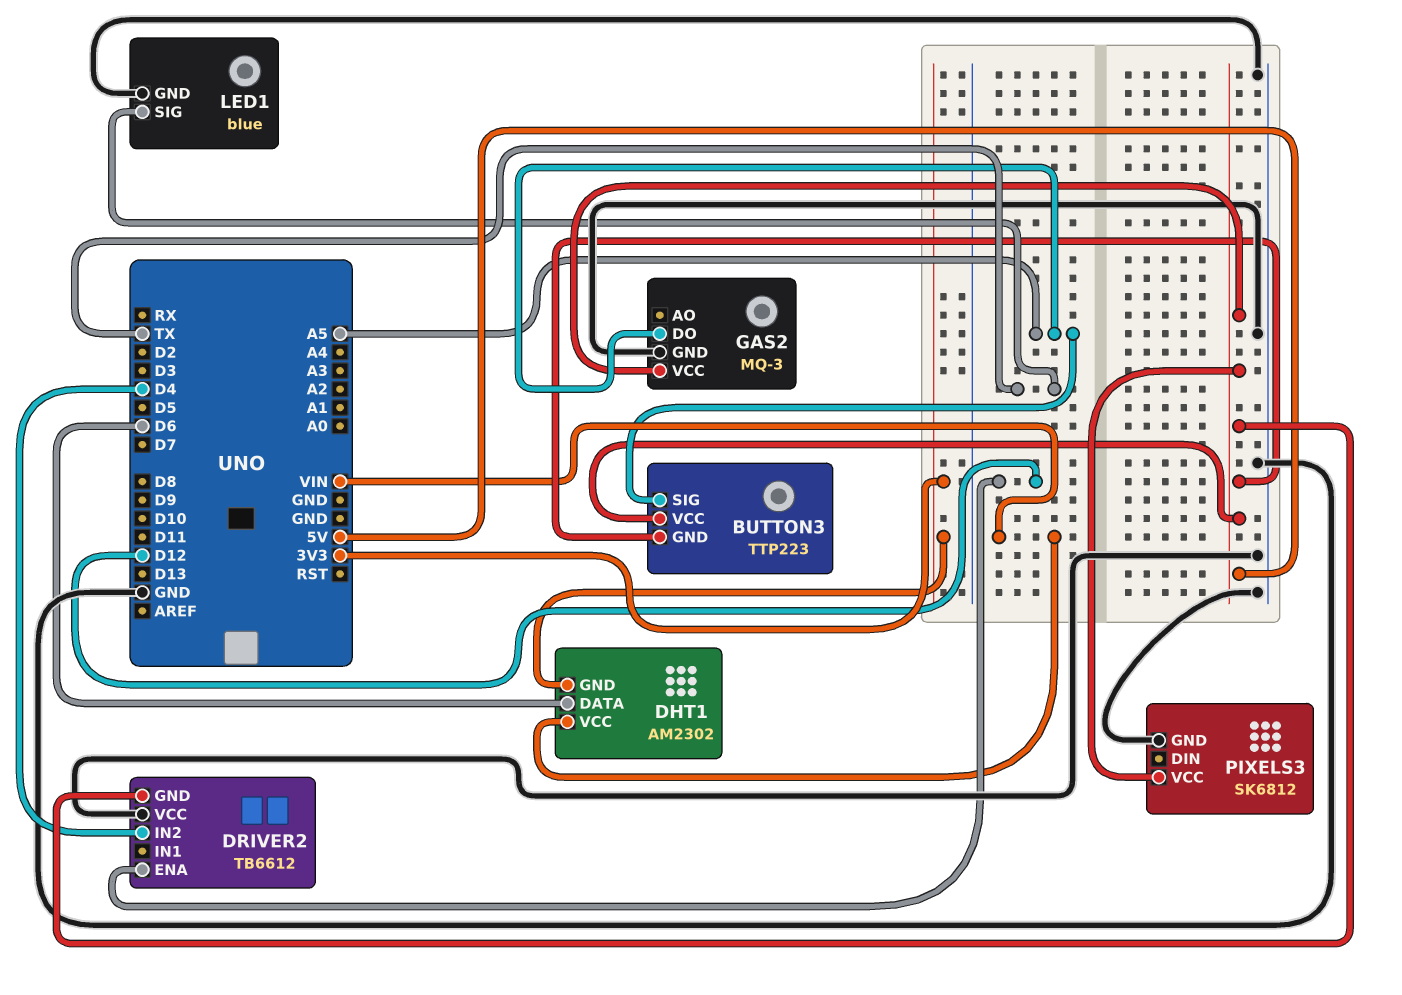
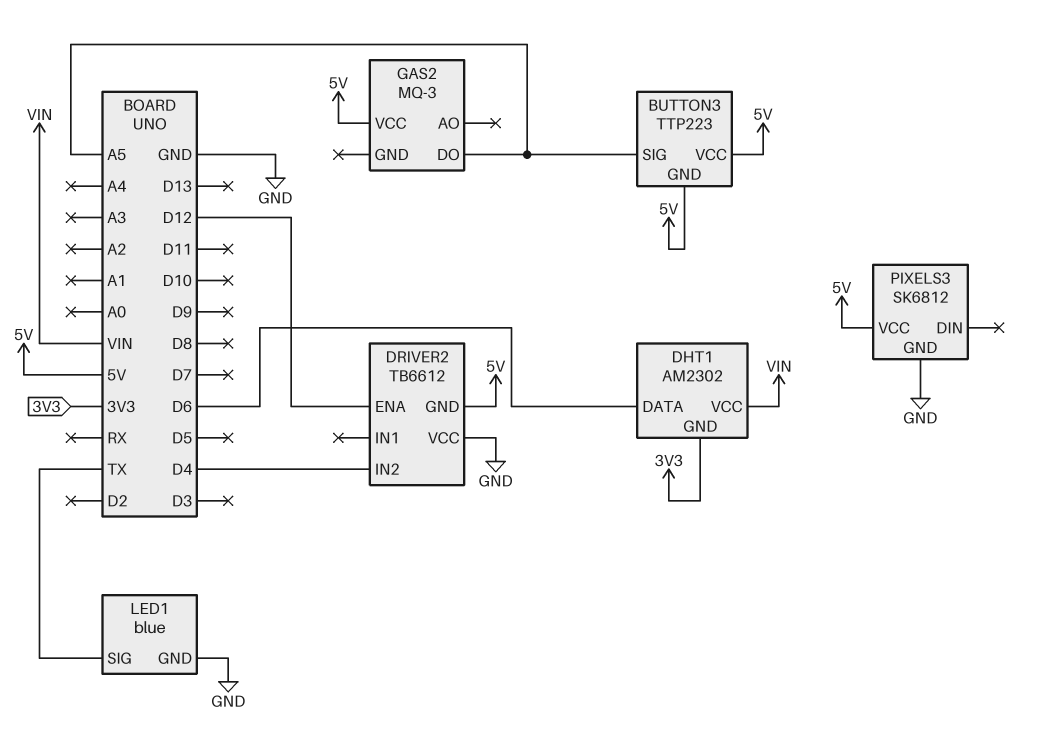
GAS2 pin GND: GND -> none

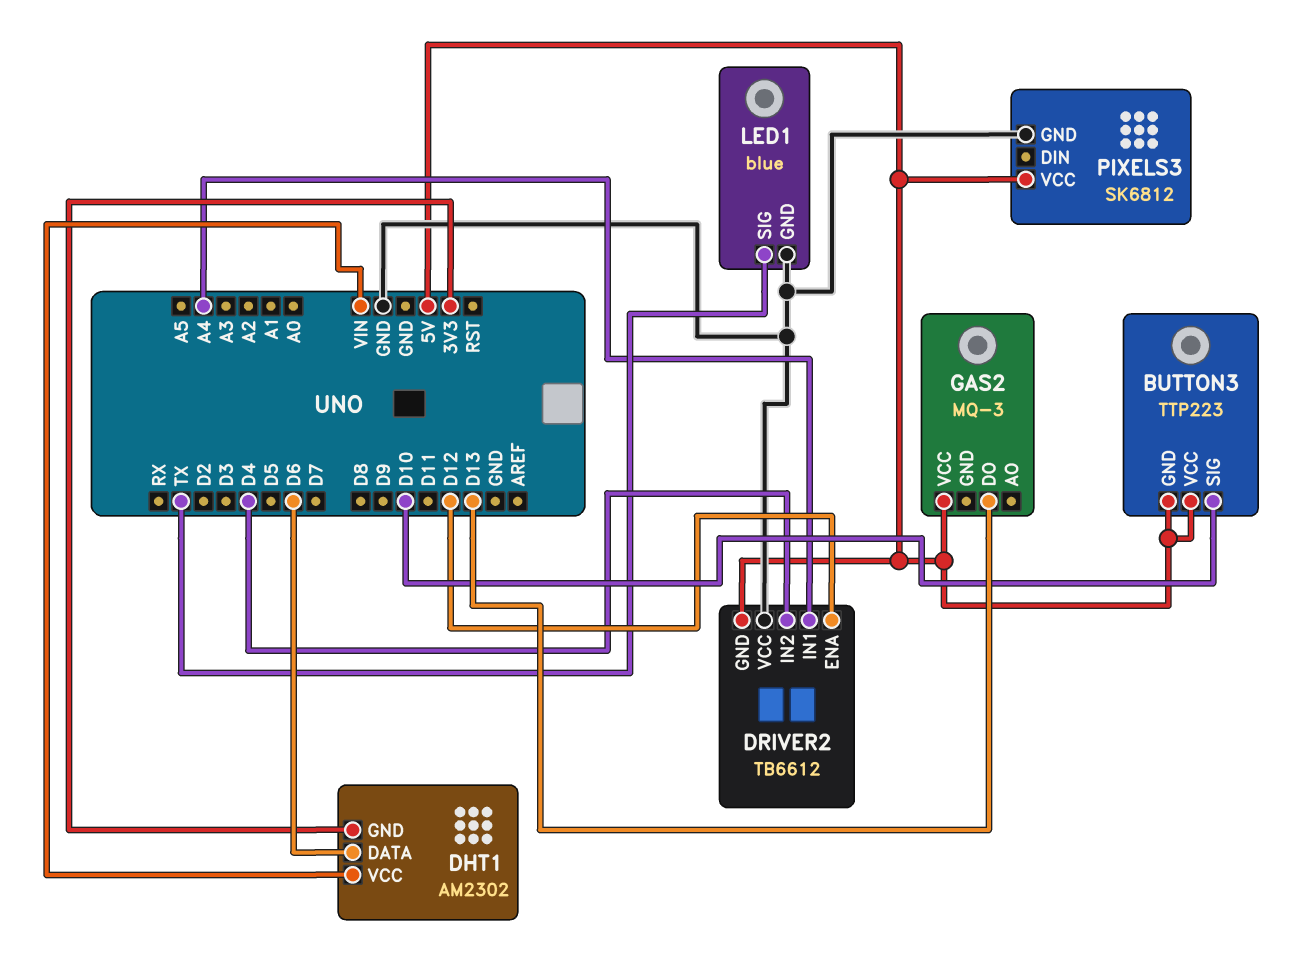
BUTTON3 pin SIG: A5 -> D10
DRIVER2 pin IN1: none -> A4
GAS2 pin DO: A5 -> D13

